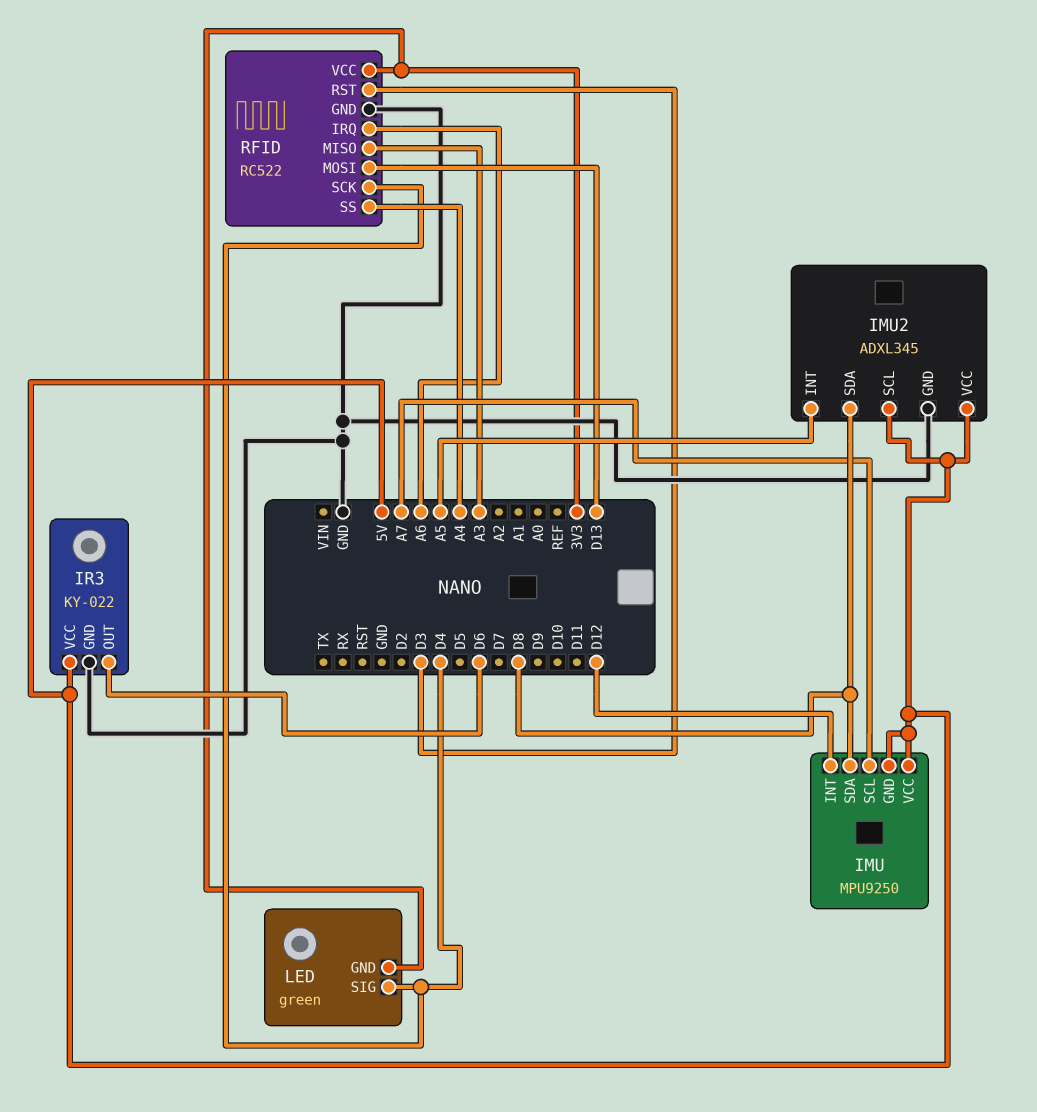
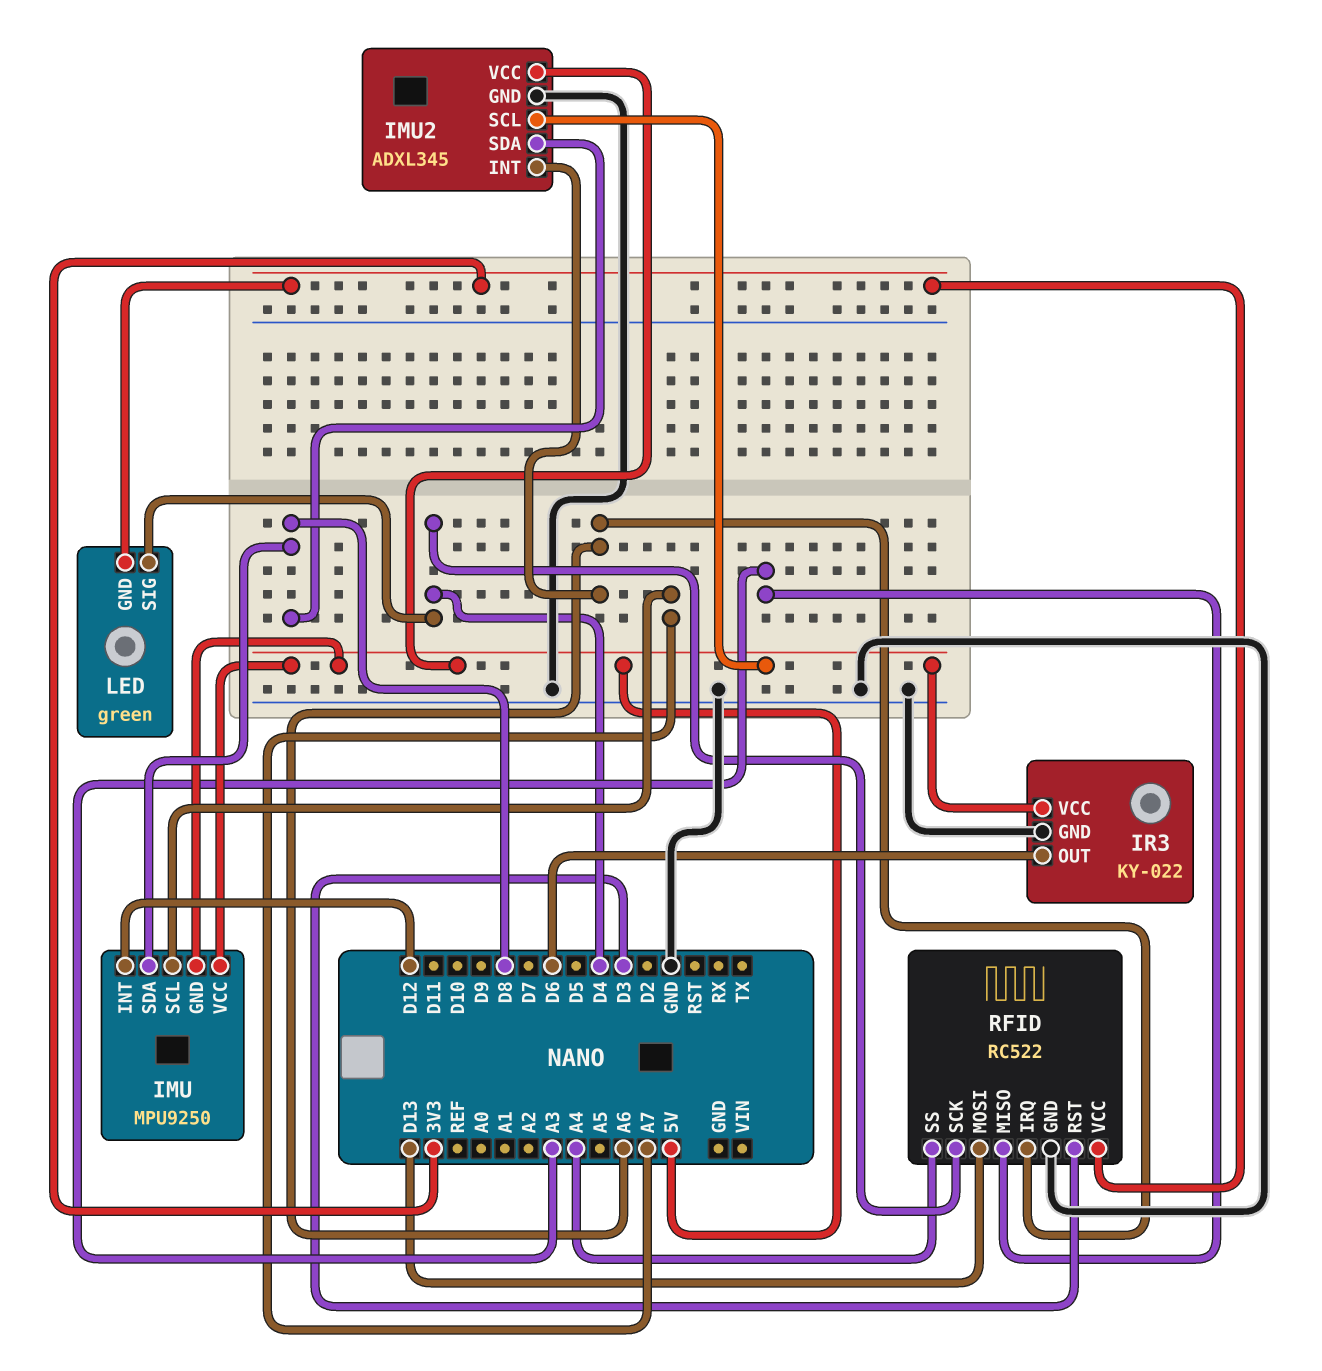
IMU2 pin INT: A5 -> A6

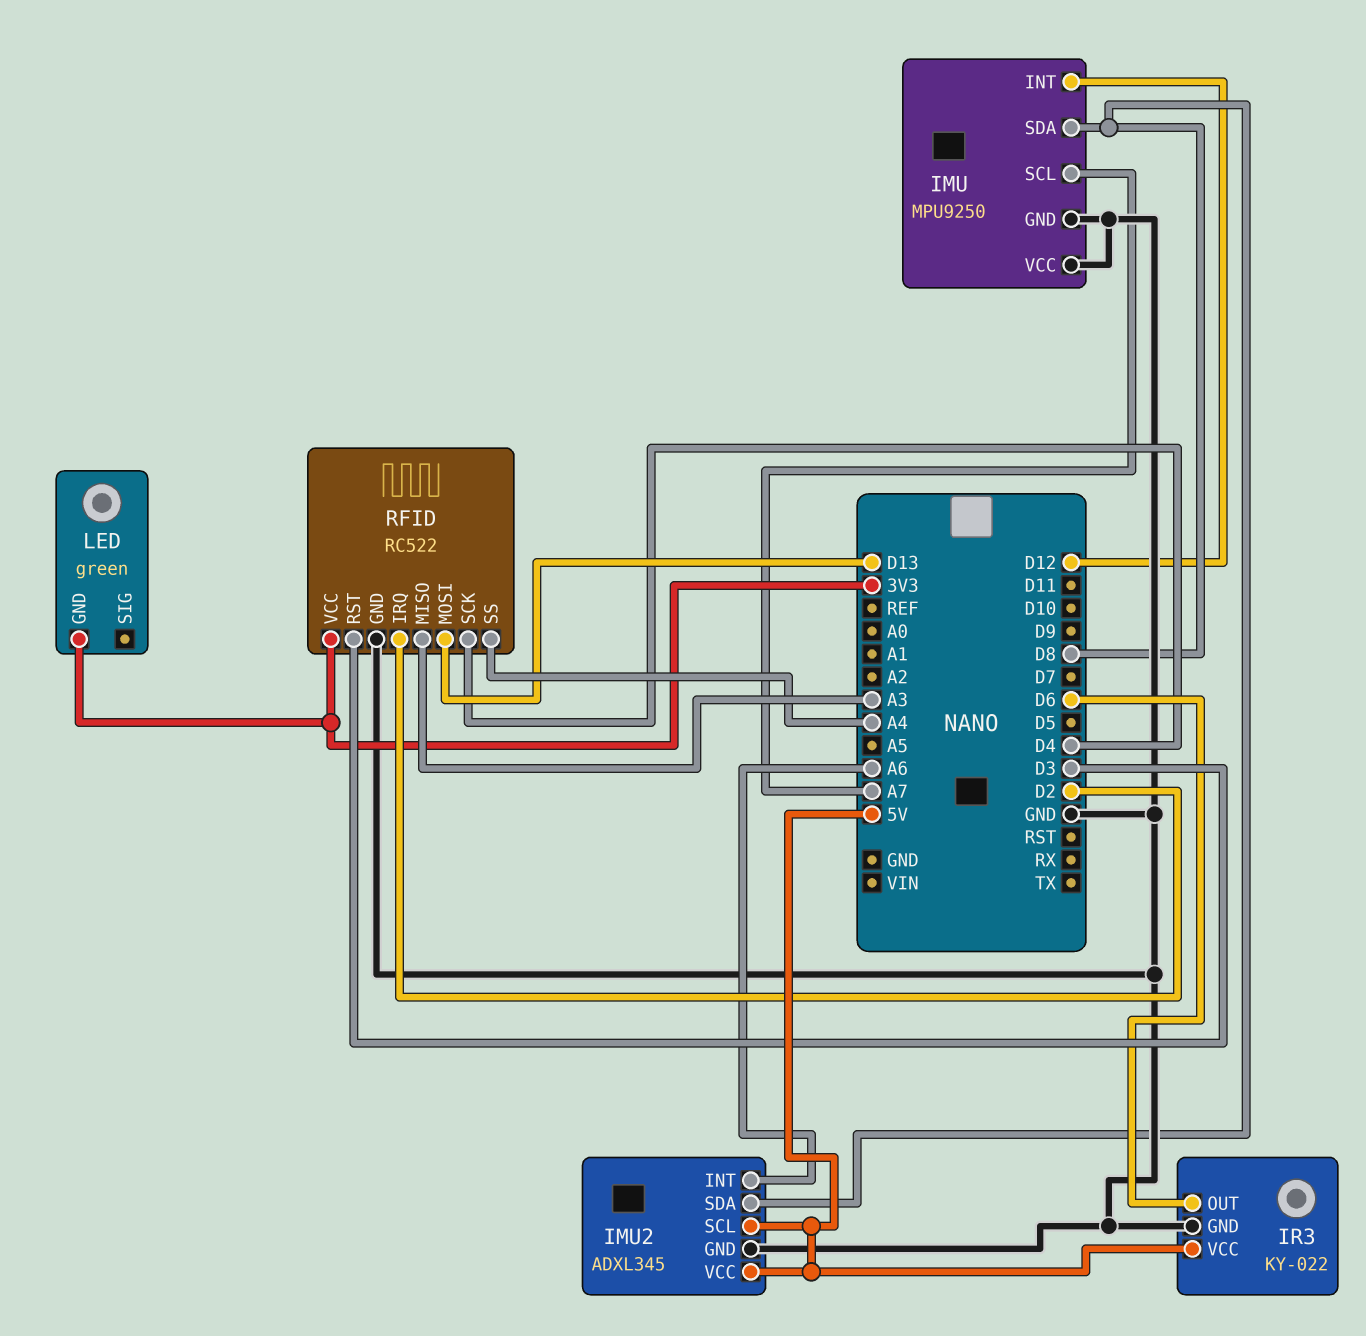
IMU pin GND: 5V -> GND
IMU pin VCC: 5V -> GND
LED pin SIG: D4 -> none
RFID pin IRQ: A6 -> D2

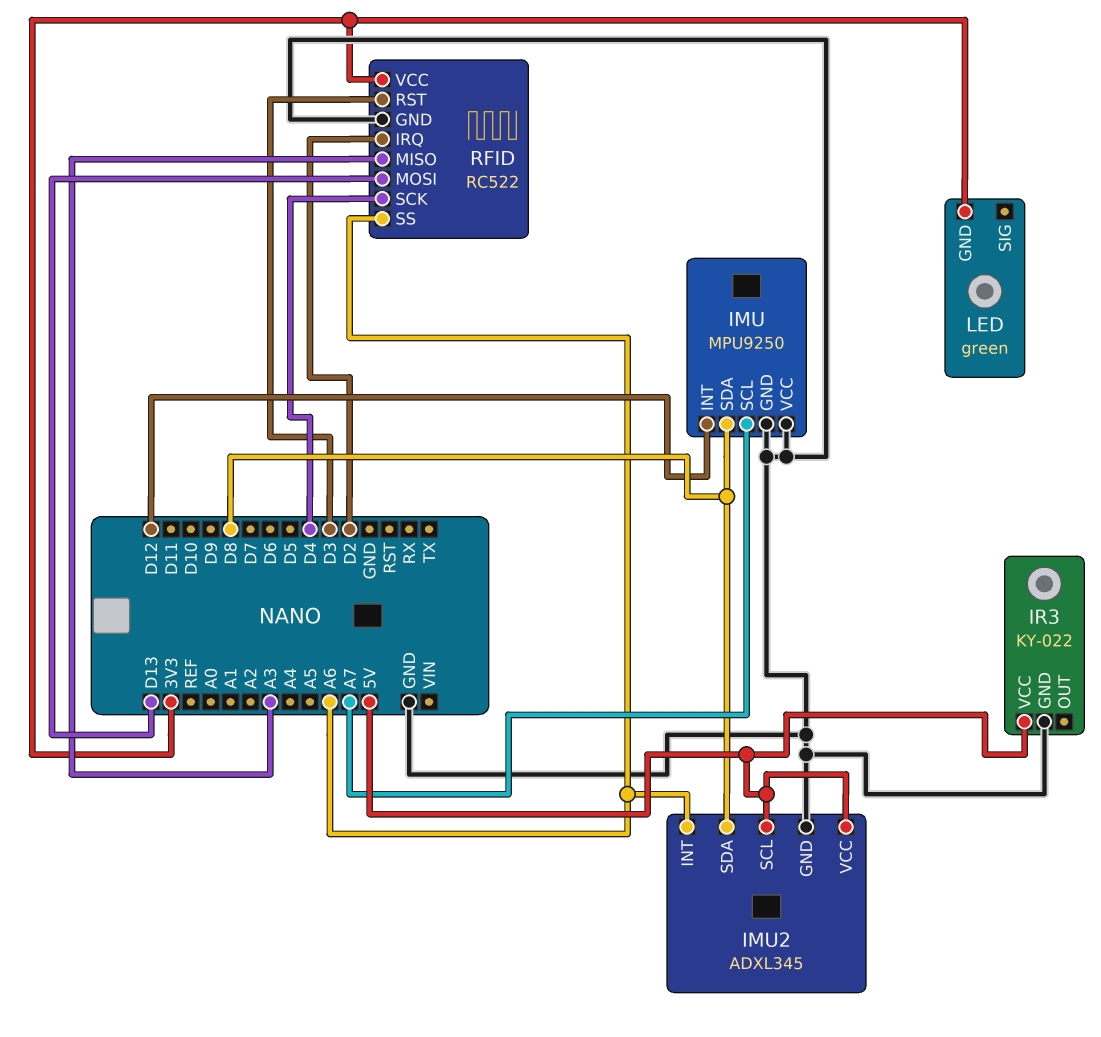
IR3 pin OUT: D6 -> none
RFID pin SS: A4 -> A6

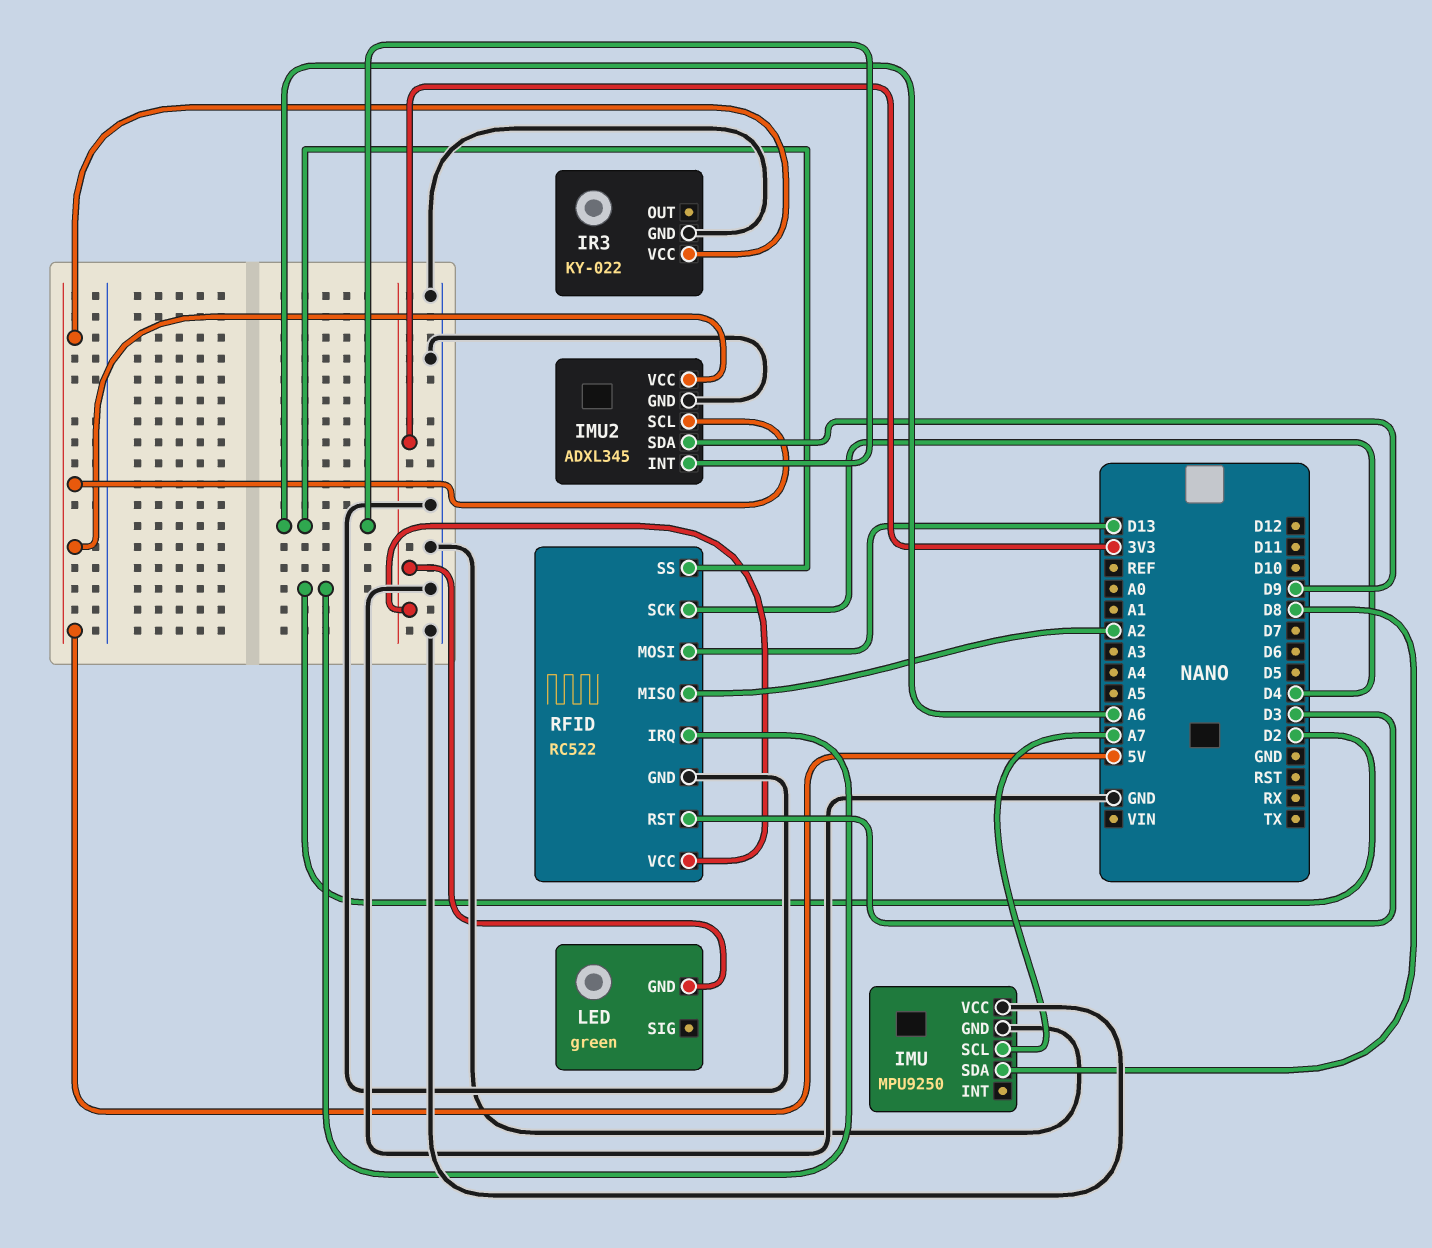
IMU pin INT: D12 -> none
IMU2 pin SDA: D8 -> D9
RFID pin MISO: A3 -> A2

